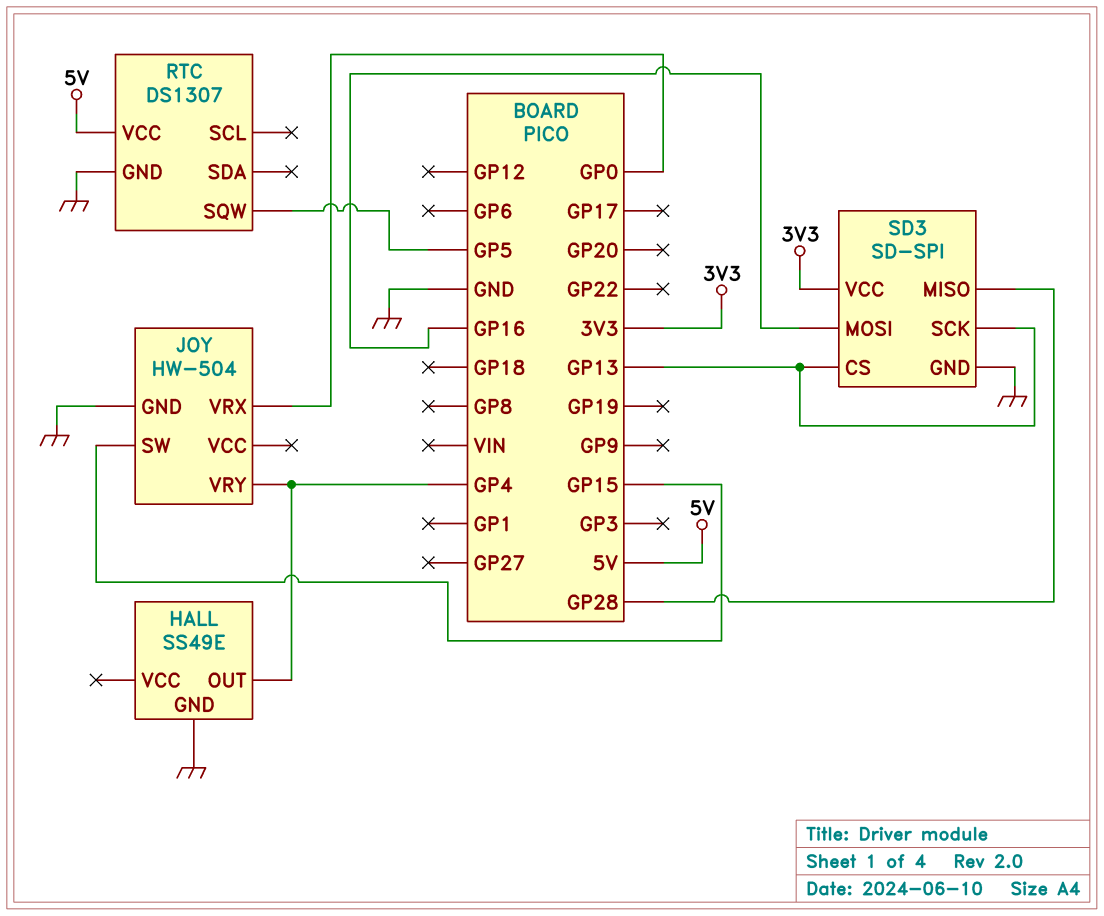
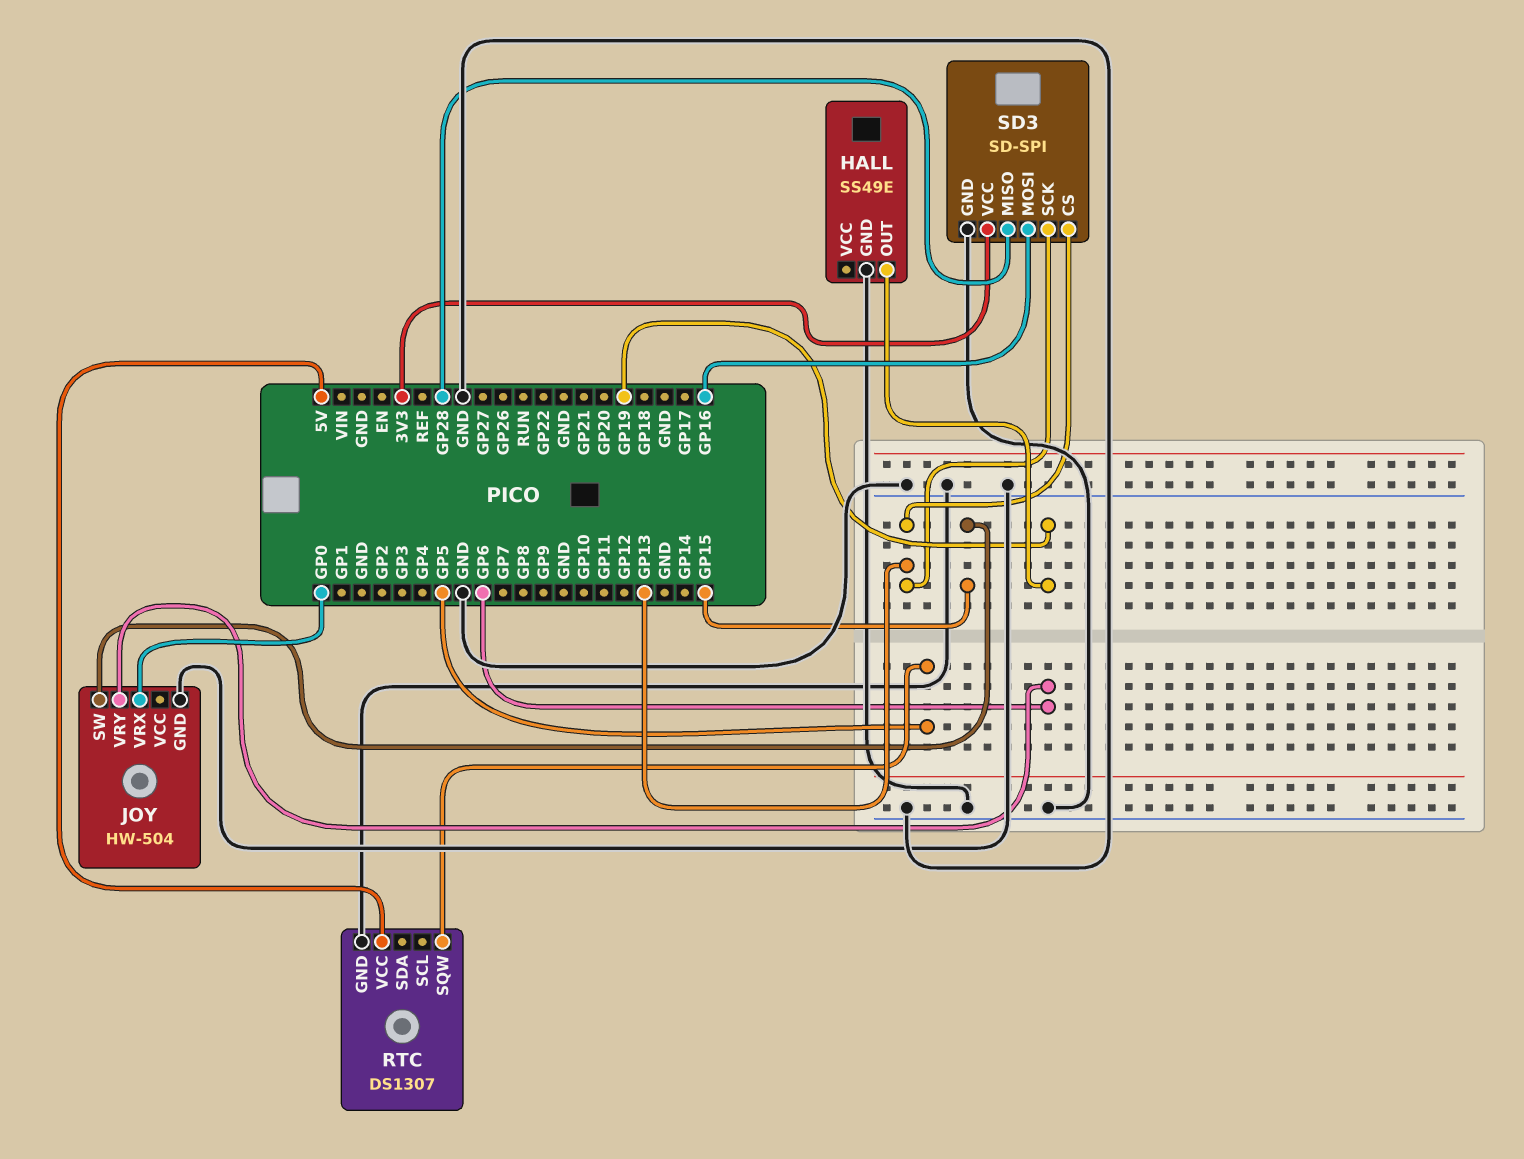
HALL pin OUT: GP4 -> GP19
JOY pin VRY: GP4 -> GP6

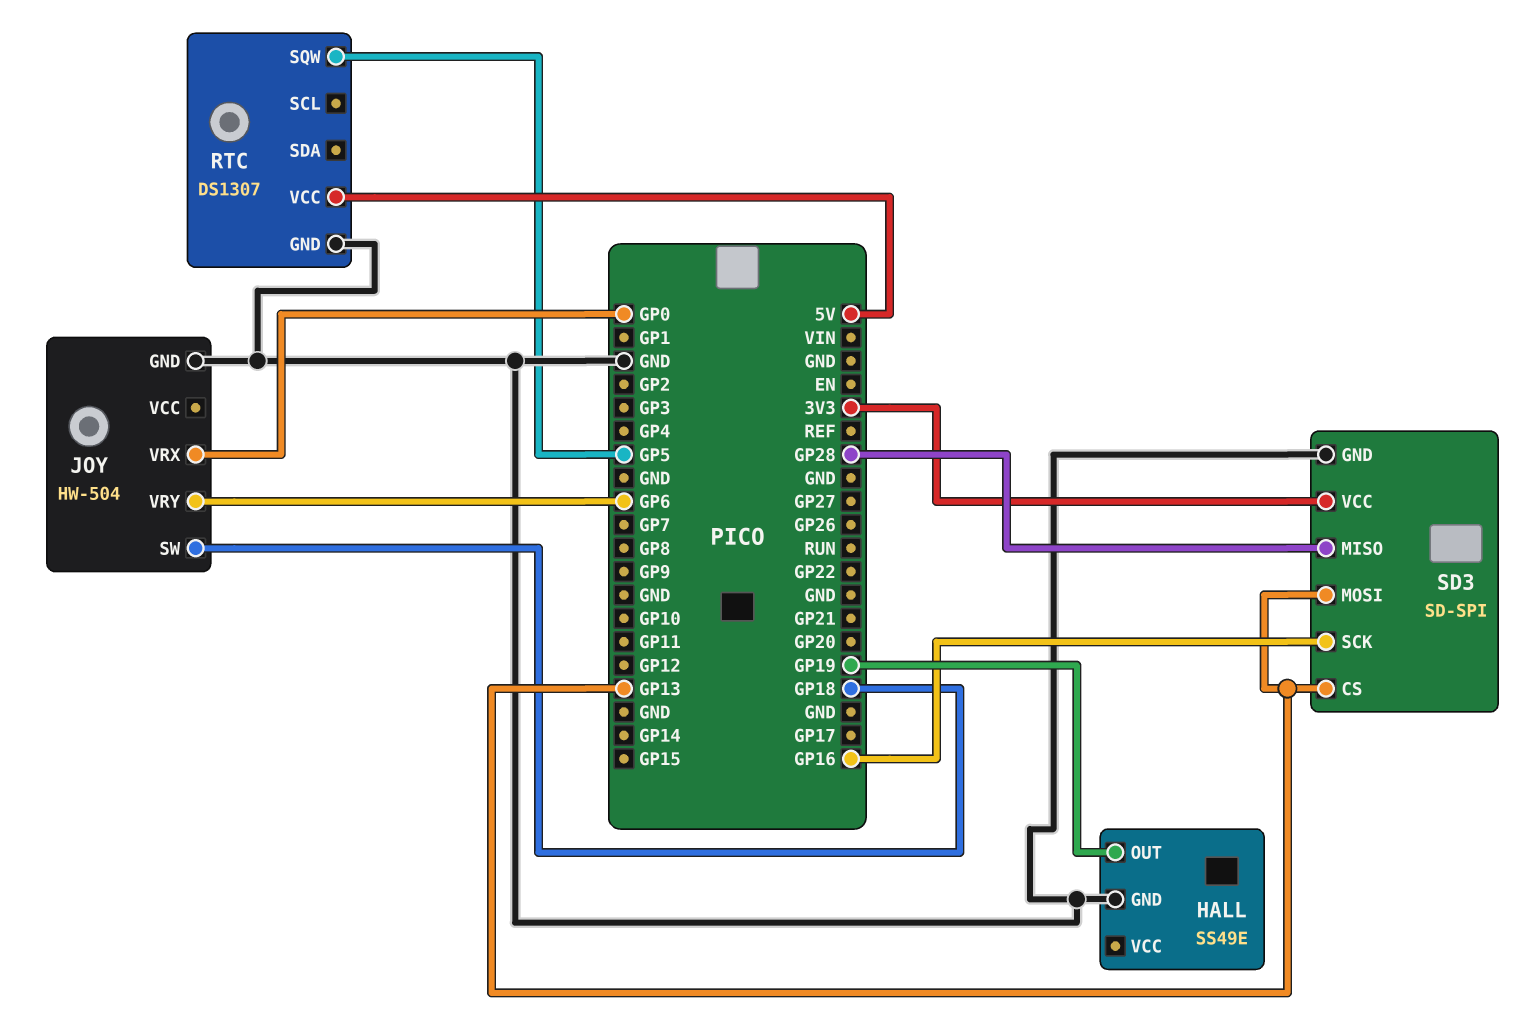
JOY pin SW: GP15 -> GP18
SD3 pin MOSI: GP16 -> GP13
SD3 pin SCK: GP13 -> GP16

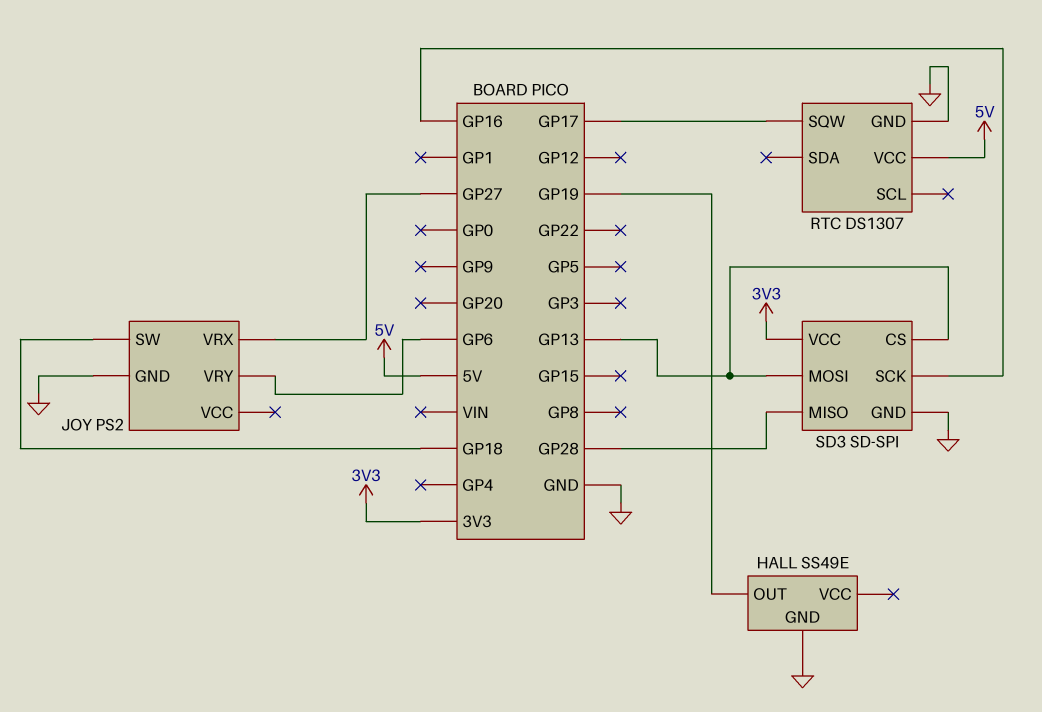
JOY: HW-504 -> PS2
JOY pin VRX: GP0 -> GP27
RTC pin SQW: GP5 -> GP17

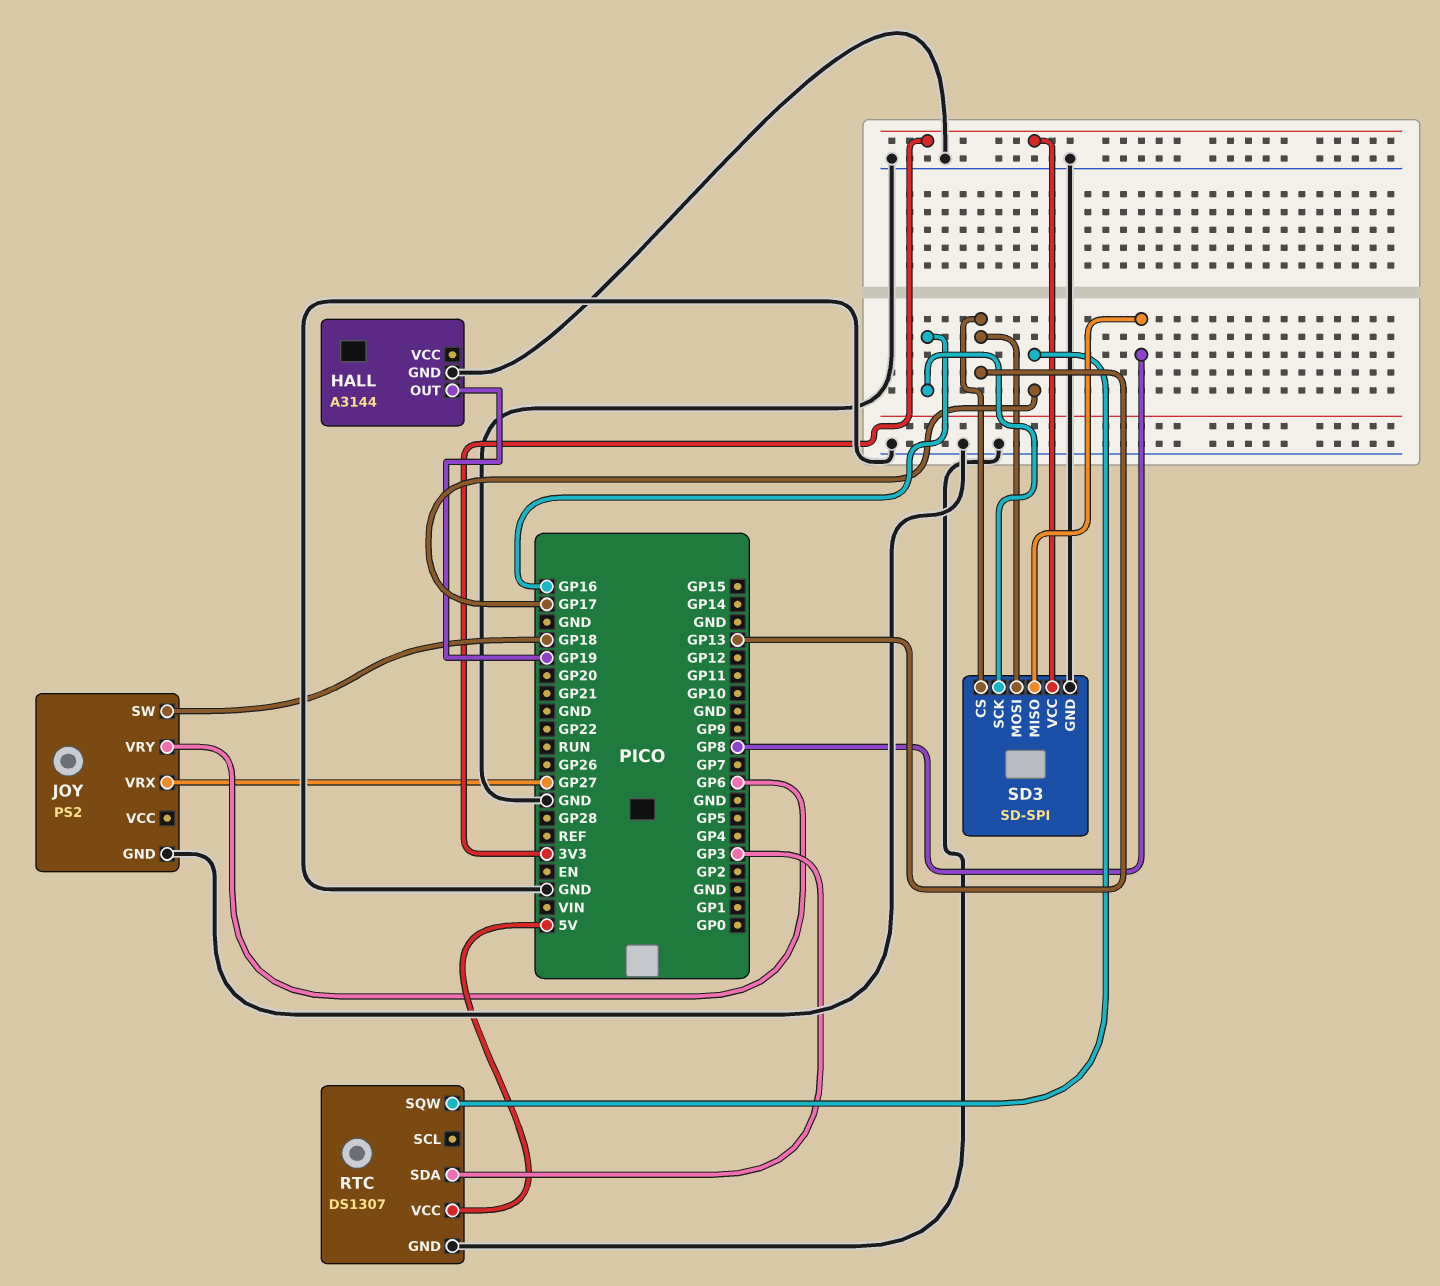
HALL: SS49E -> A3144
RTC pin SDA: none -> GP3
SD3 pin MISO: GP28 -> GP8

